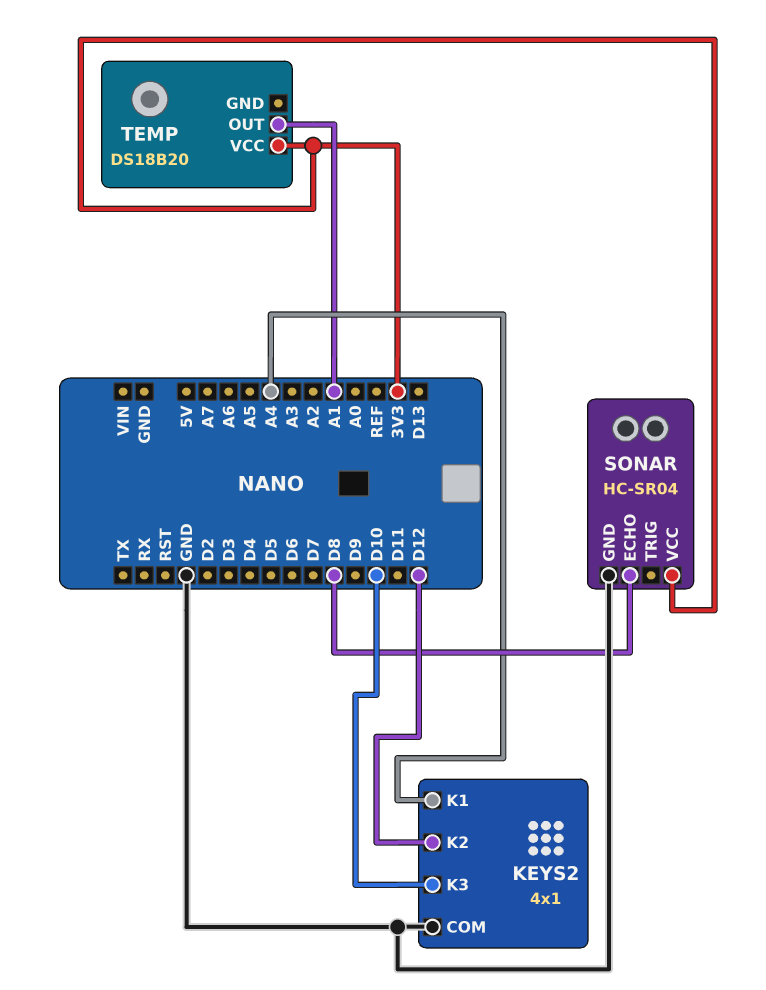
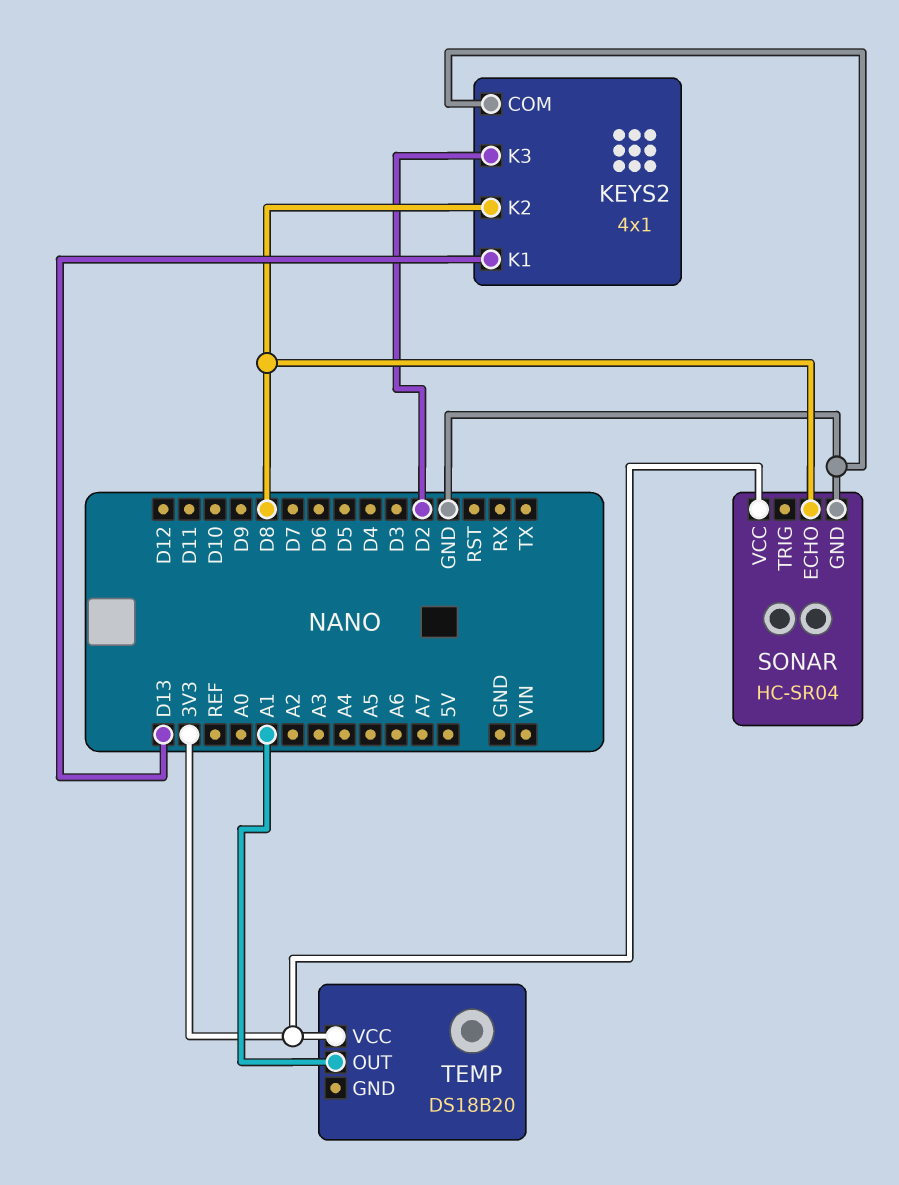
KEYS2 pin K1: A4 -> D13
KEYS2 pin K2: D12 -> D8
KEYS2 pin K3: D10 -> D2

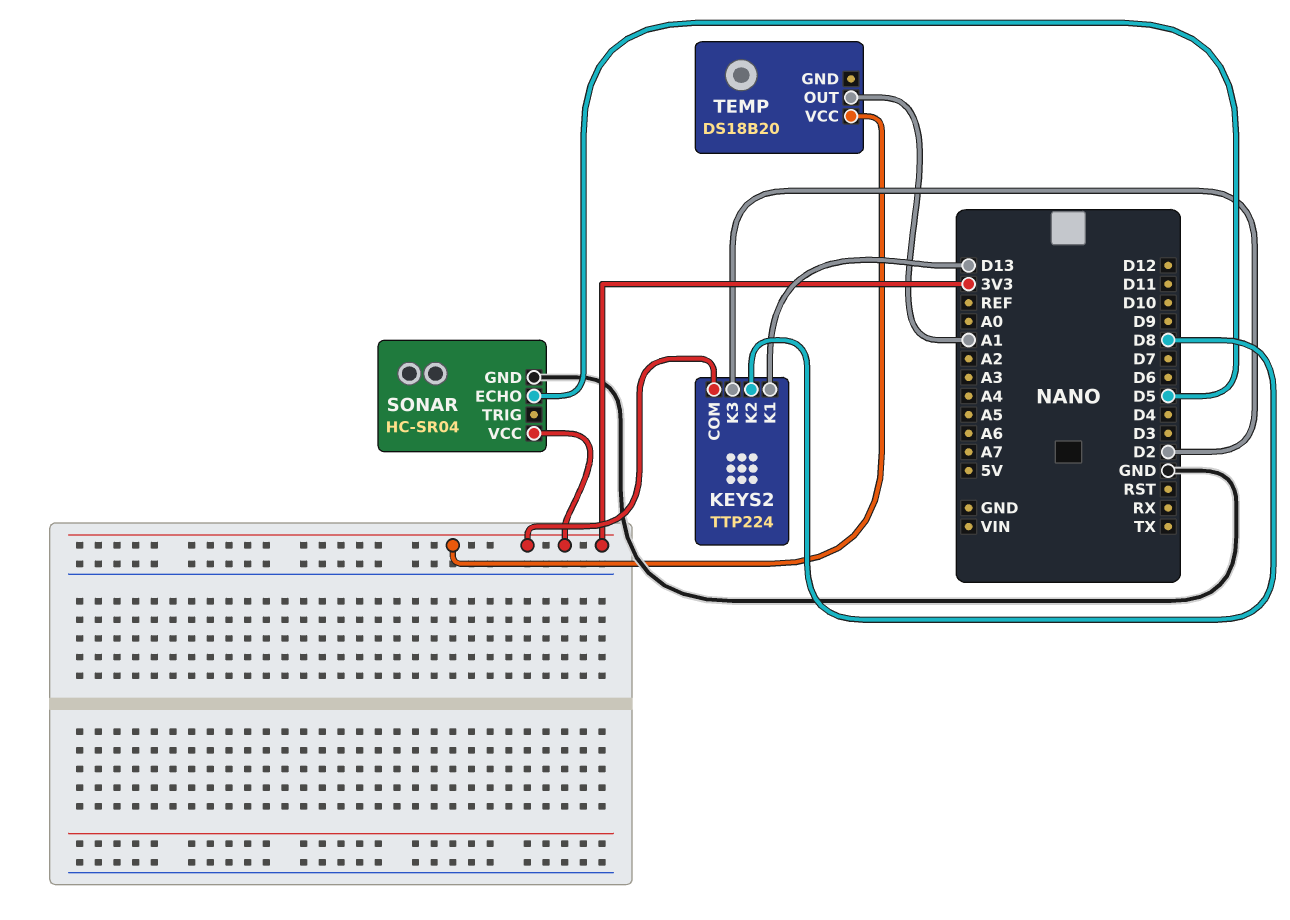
KEYS2: 4x1 -> TTP224
KEYS2 pin COM: GND -> 3V3
SONAR pin ECHO: D8 -> D5

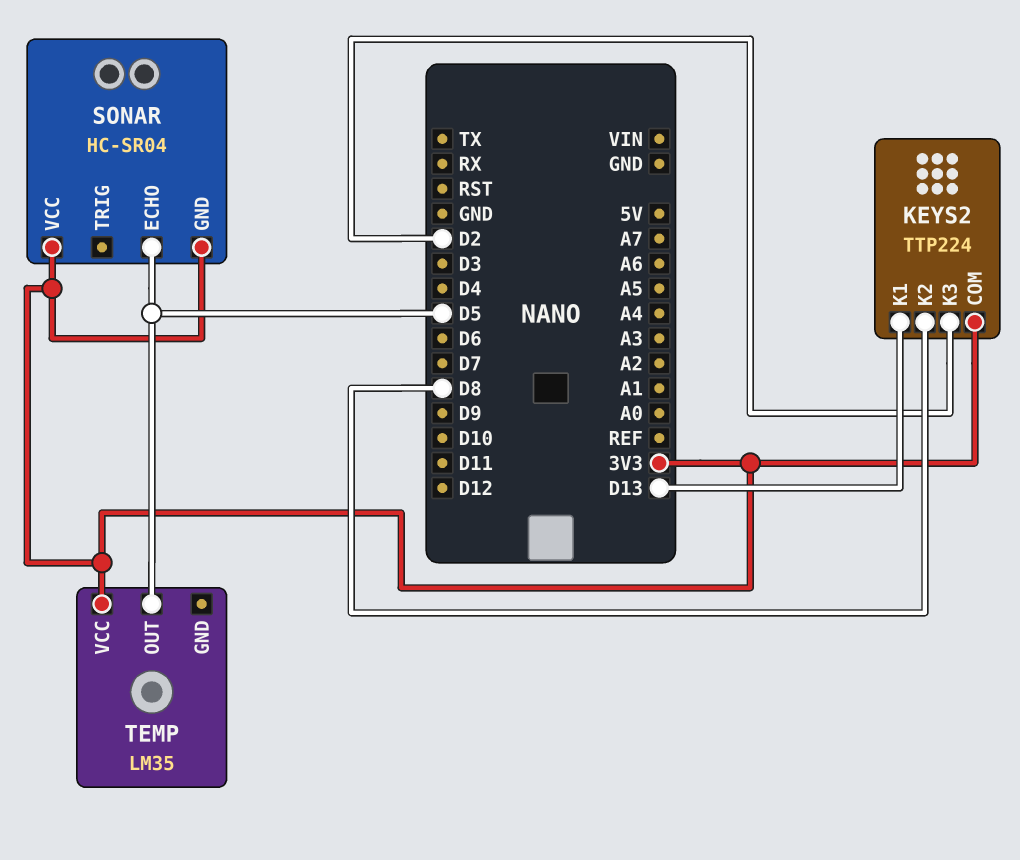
SONAR pin GND: GND -> 3V3
TEMP: DS18B20 -> LM35
TEMP pin OUT: A1 -> D5

